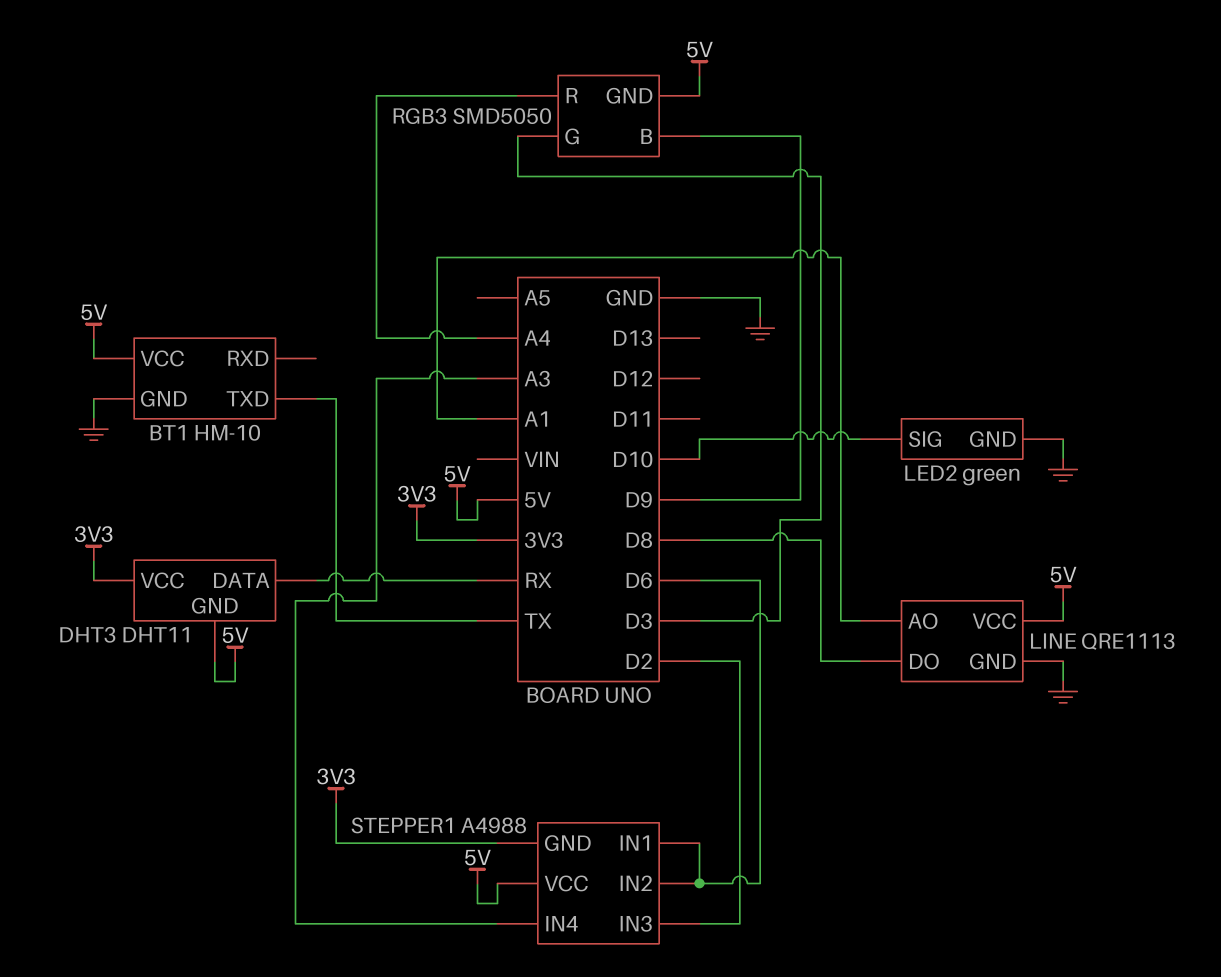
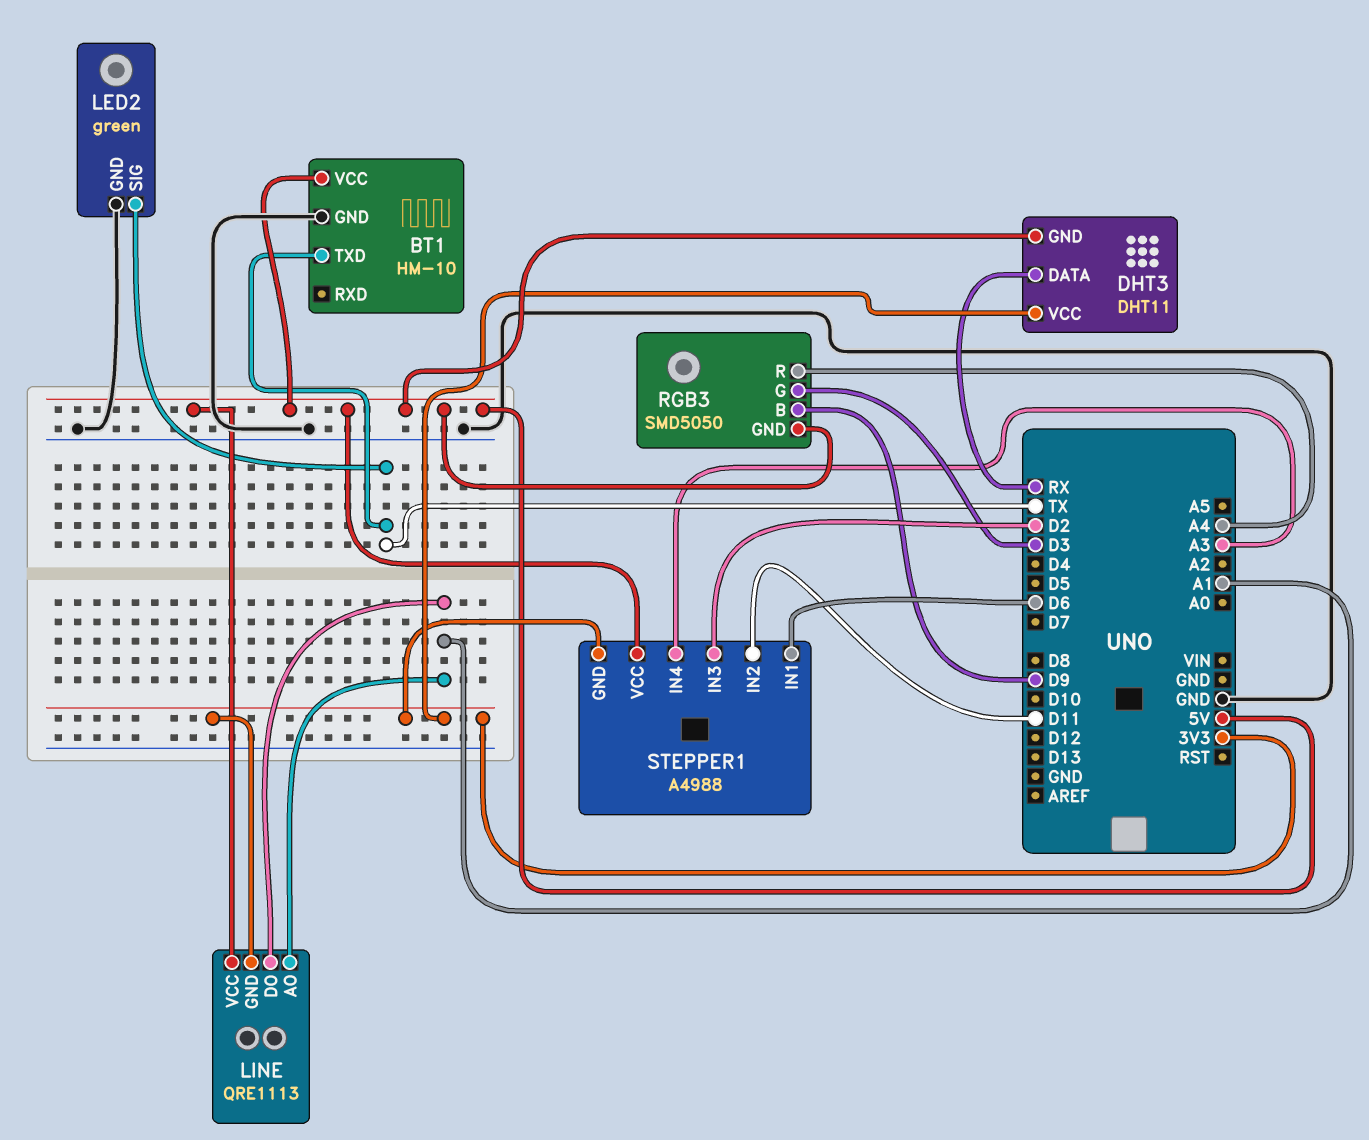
LED2 pin SIG: D10 -> TX
LINE pin DO: D8 -> A1
LINE pin GND: GND -> 3V3
STEPPER1 pin IN2: D6 -> D11

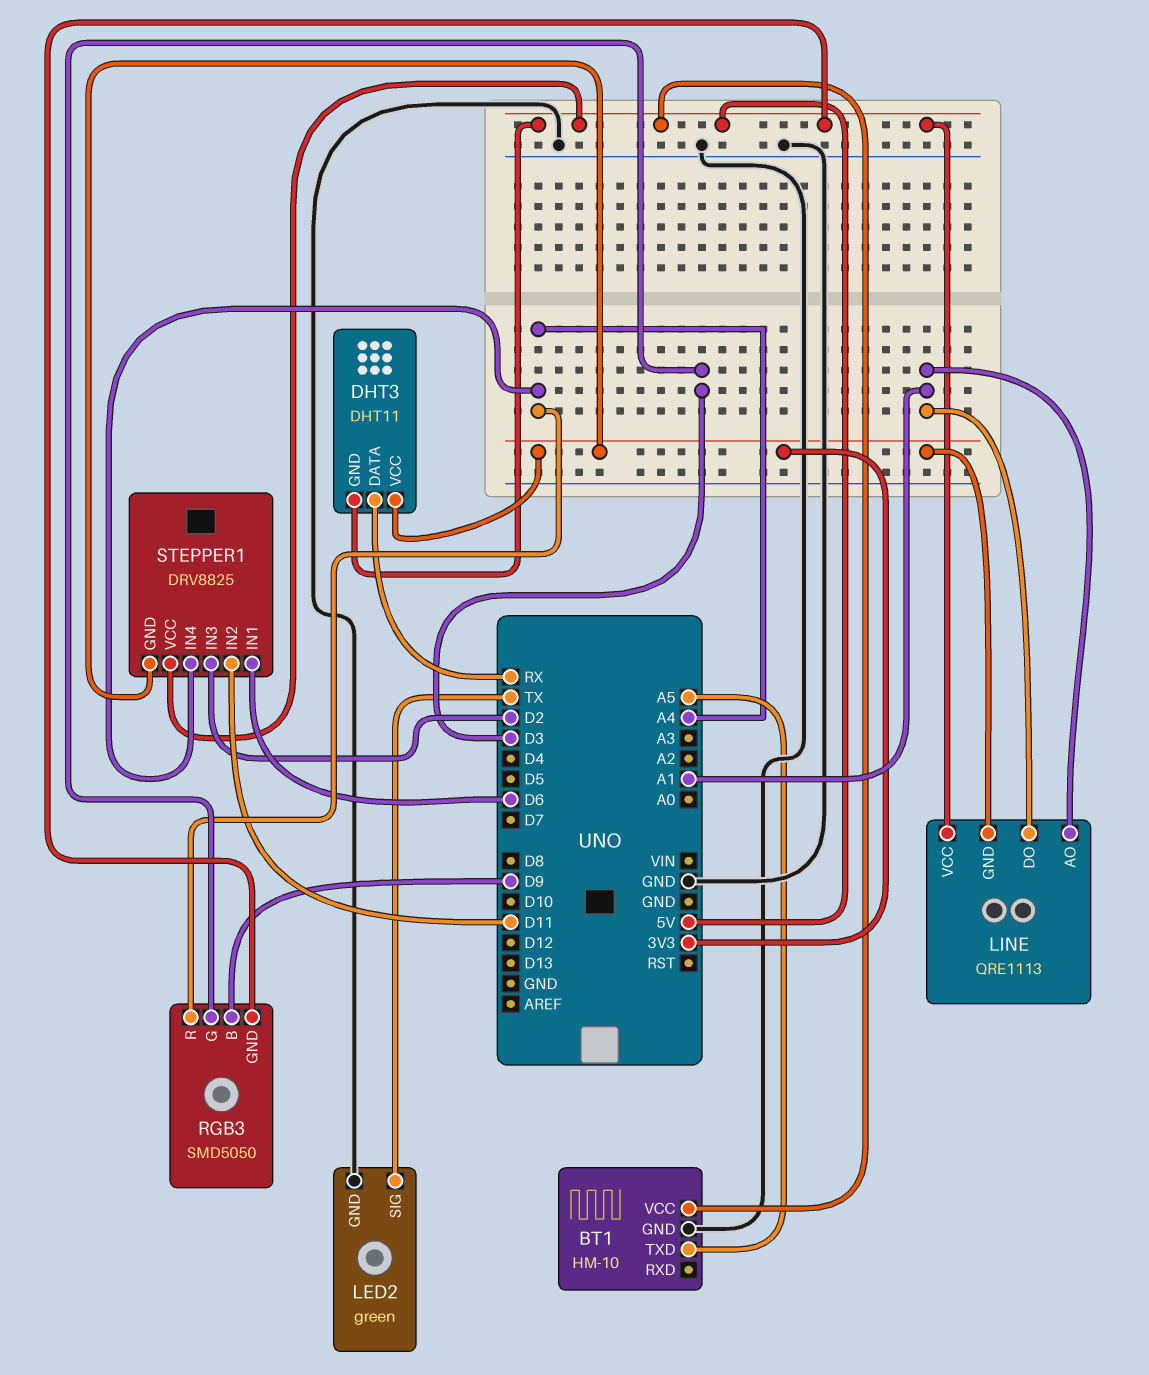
BT1 pin TXD: TX -> A5
STEPPER1: A4988 -> DRV8825
STEPPER1 pin IN4: A3 -> A4

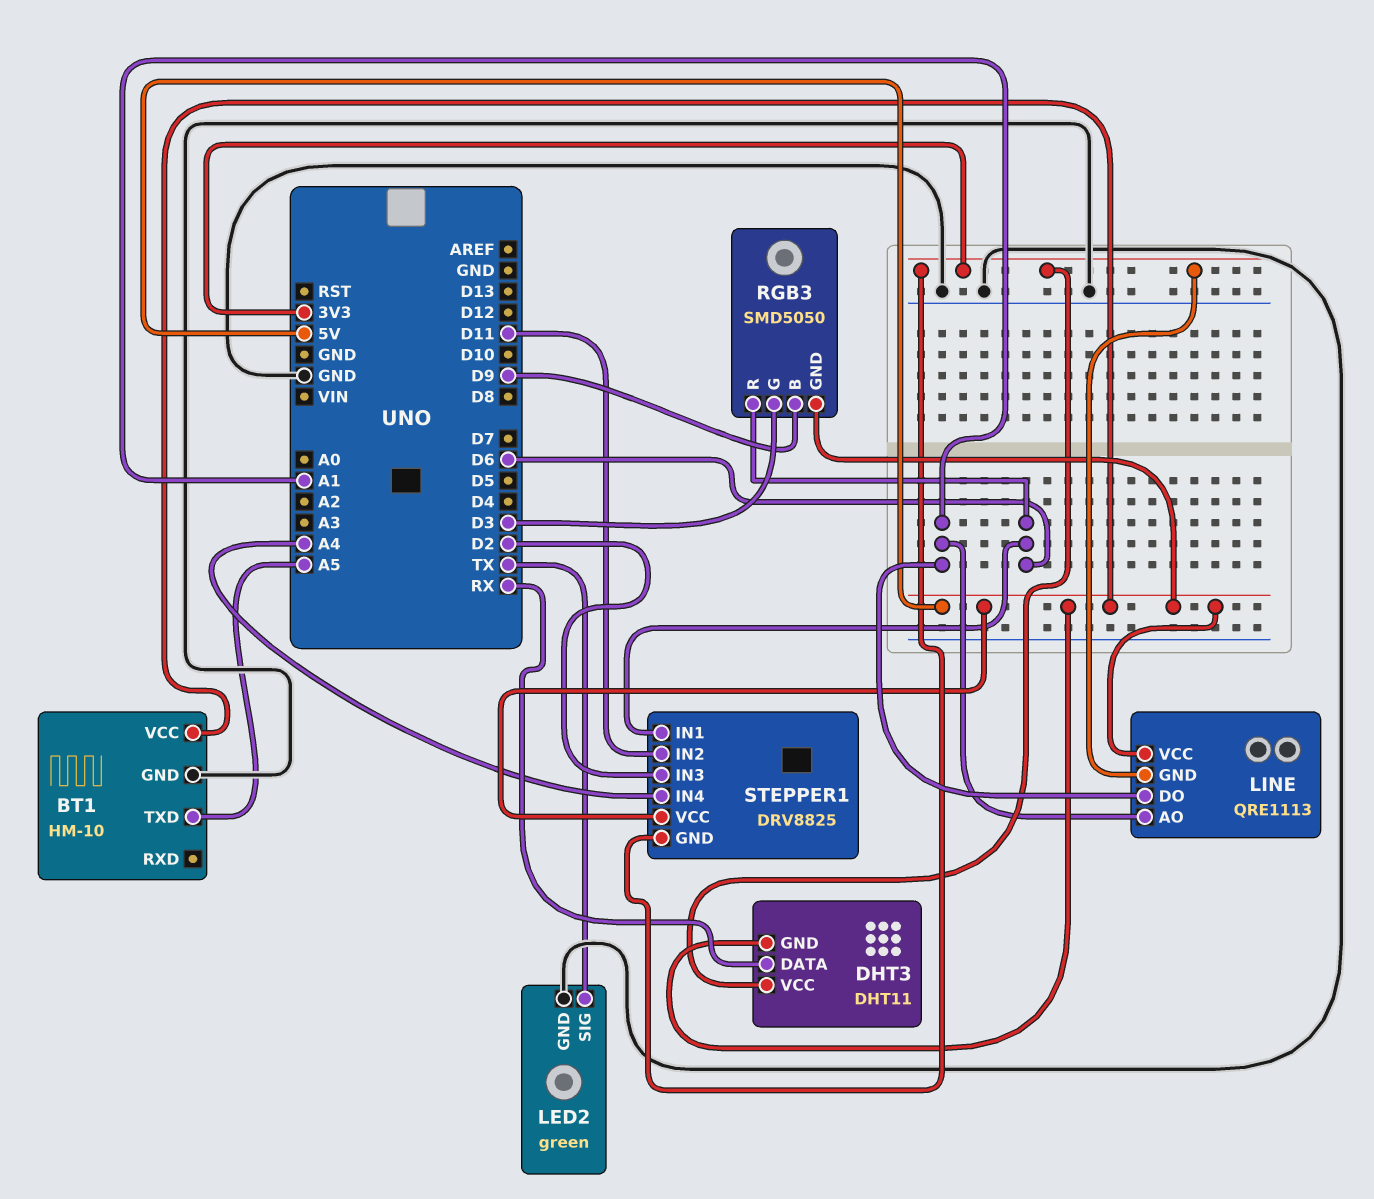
RGB3 pin R: A4 -> D6

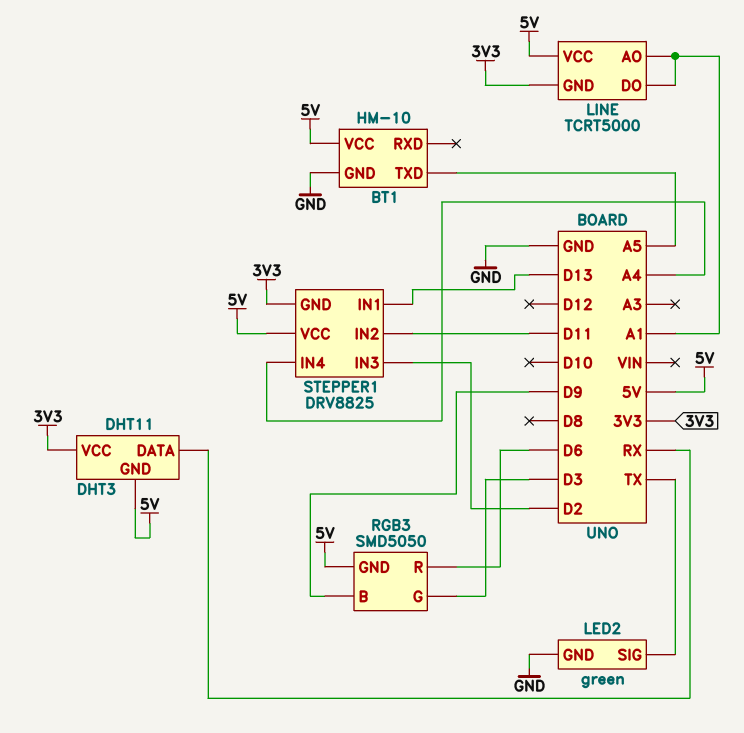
LINE: QRE1113 -> TCRT5000
STEPPER1 pin IN1: D6 -> D13

